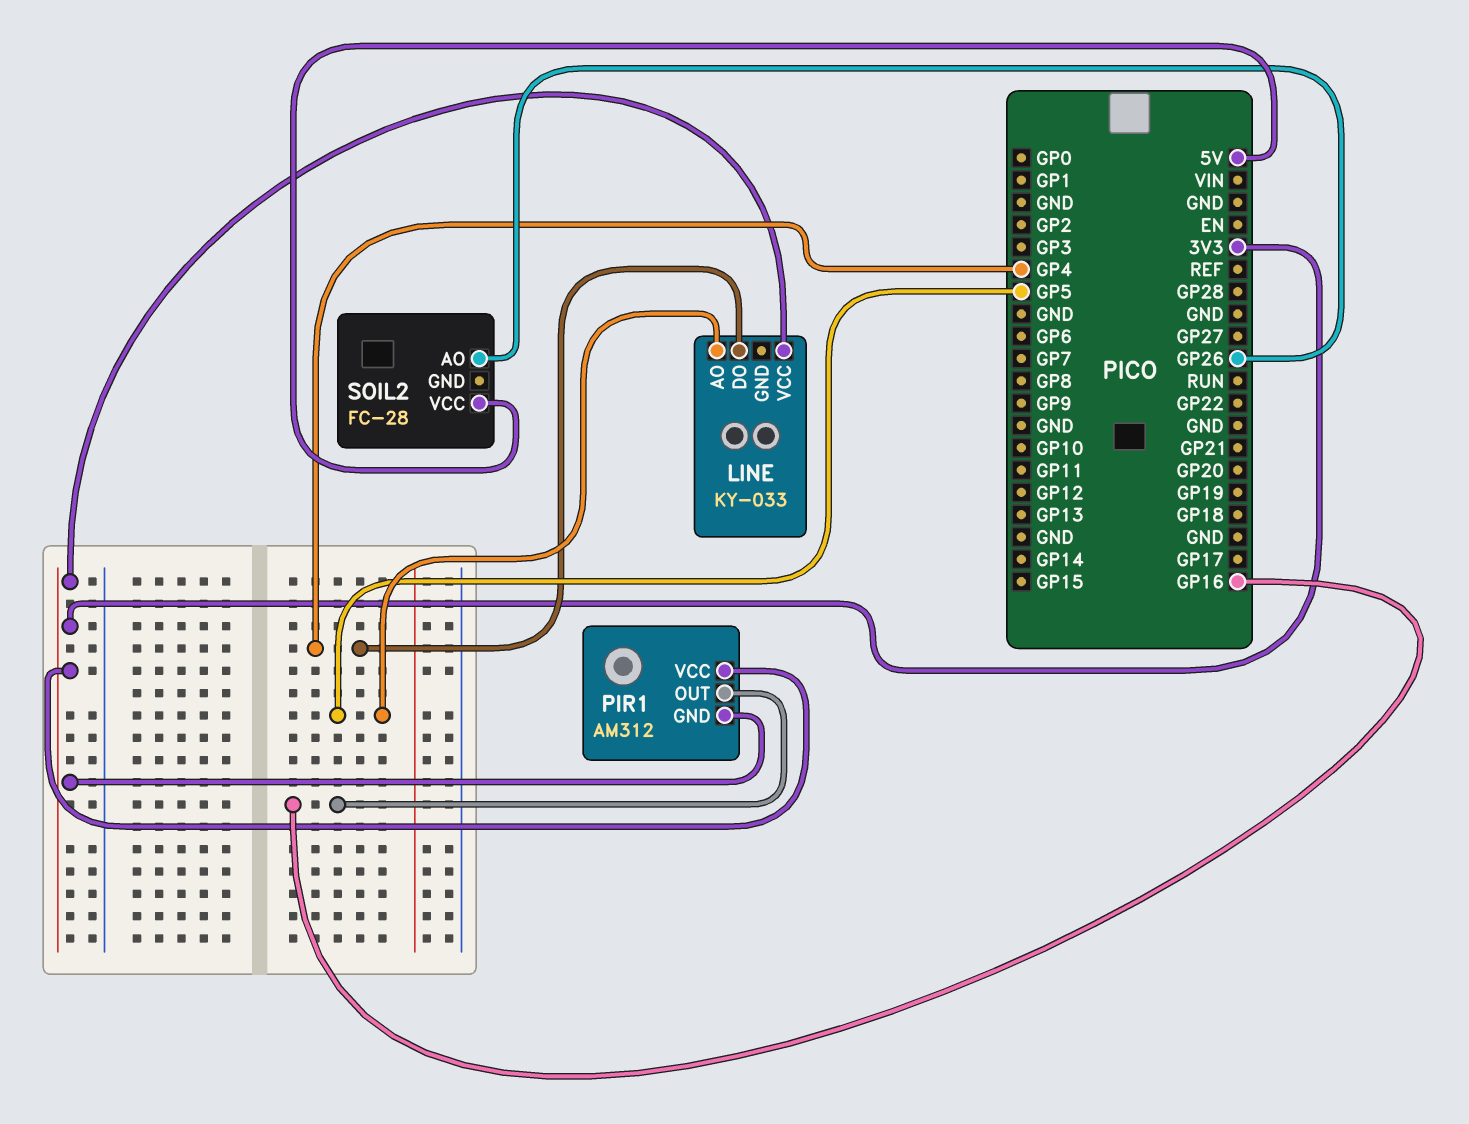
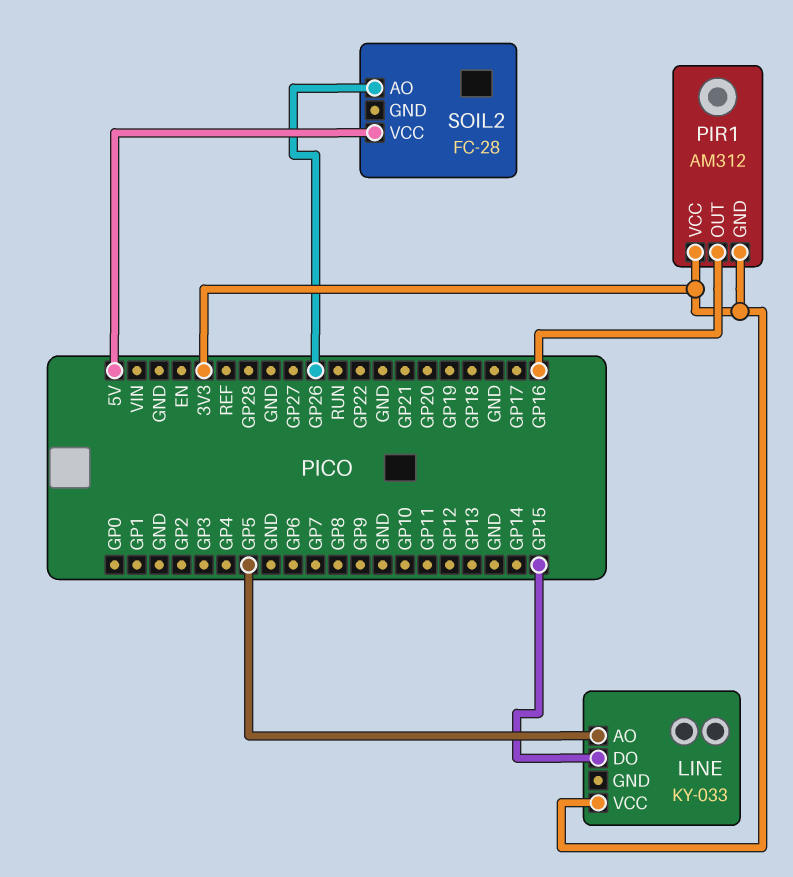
LINE pin DO: GP4 -> GP15

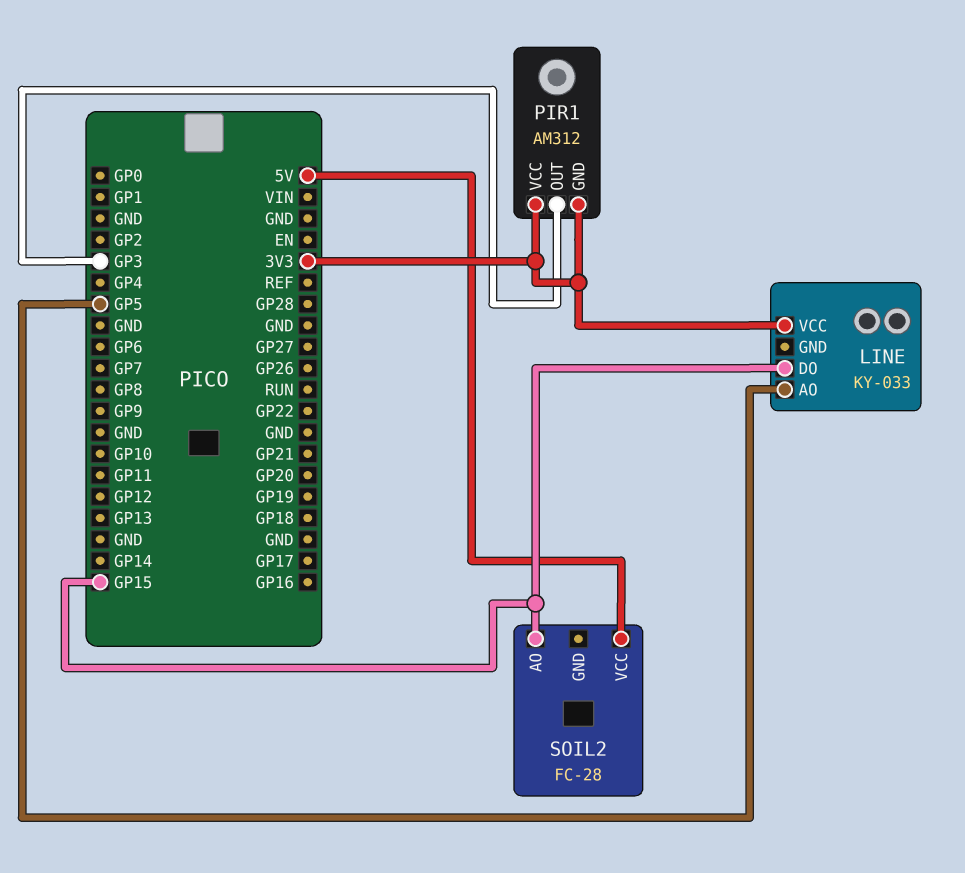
PIR1 pin OUT: GP16 -> GP3
SOIL2 pin AO: GP26 -> GP15

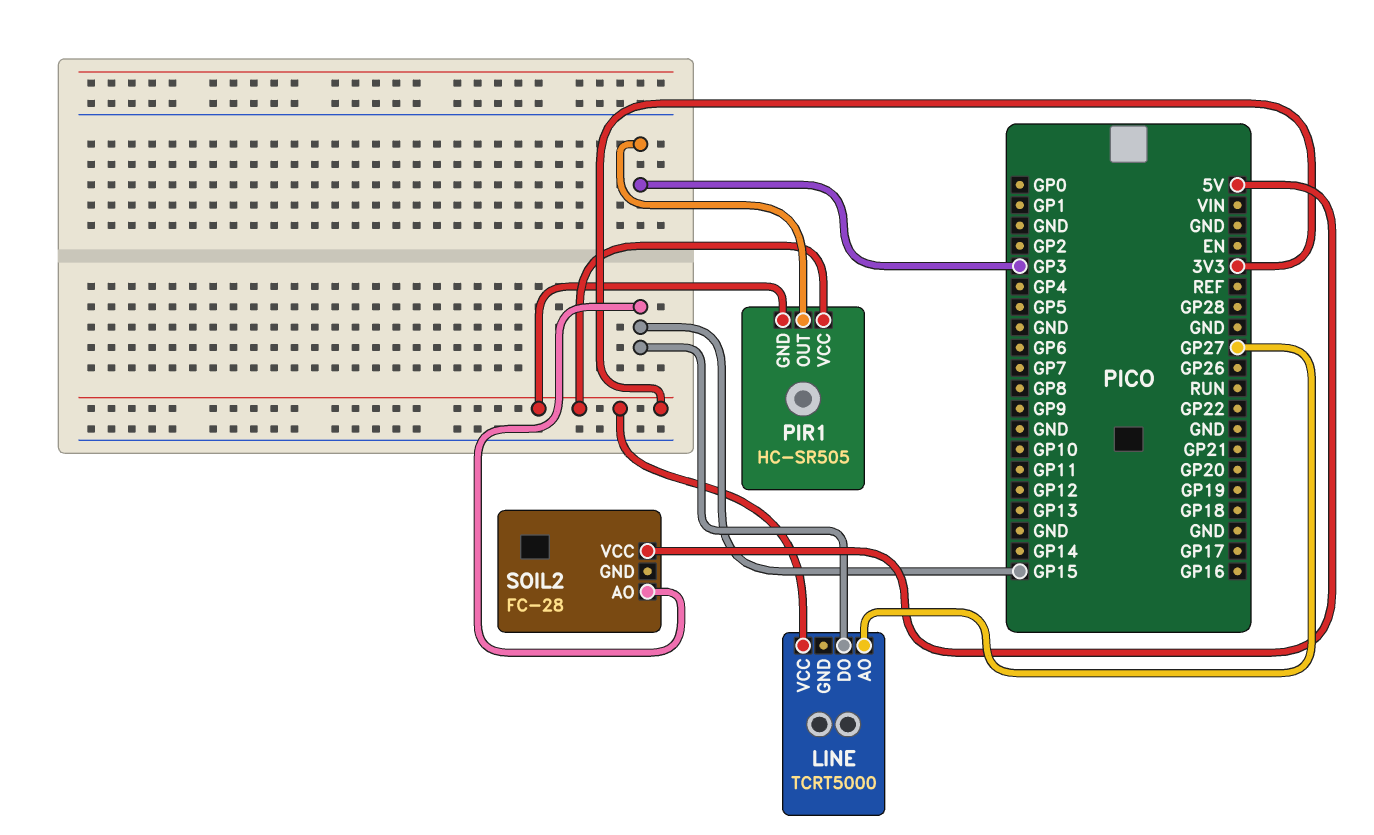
LINE: KY-033 -> TCRT5000
LINE pin AO: GP5 -> GP27
PIR1: AM312 -> HC-SR505

